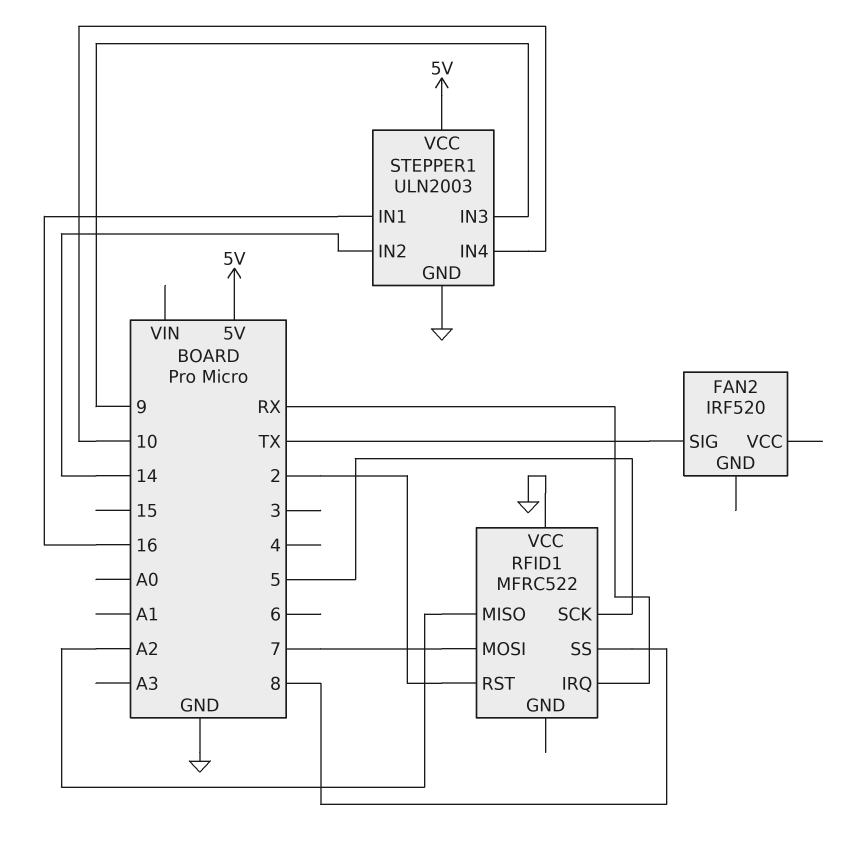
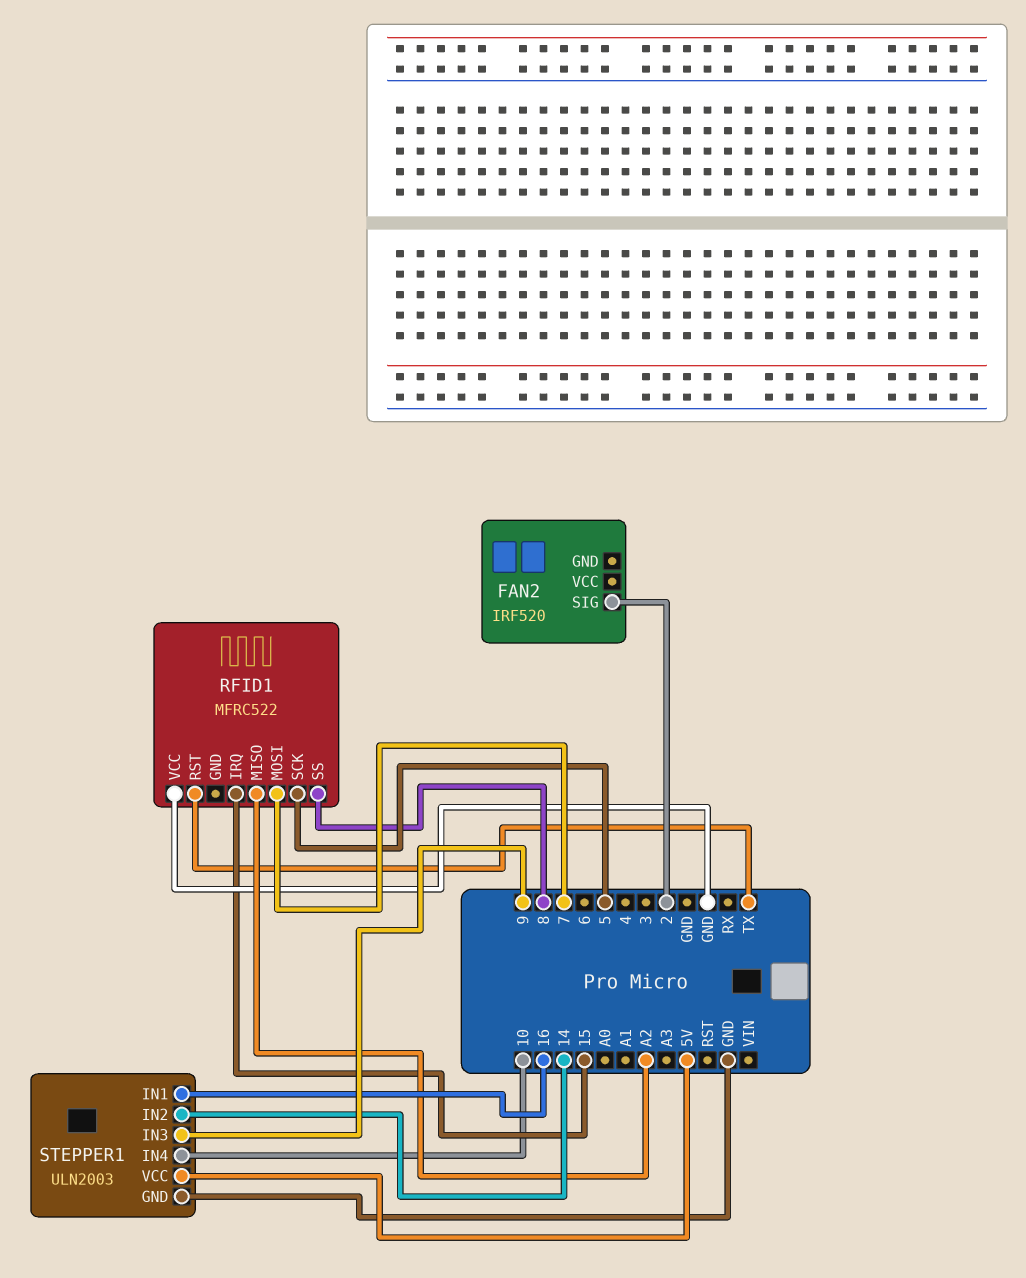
FAN2 pin SIG: TX -> 2
RFID1 pin IRQ: RX -> 15
RFID1 pin RST: 2 -> TX

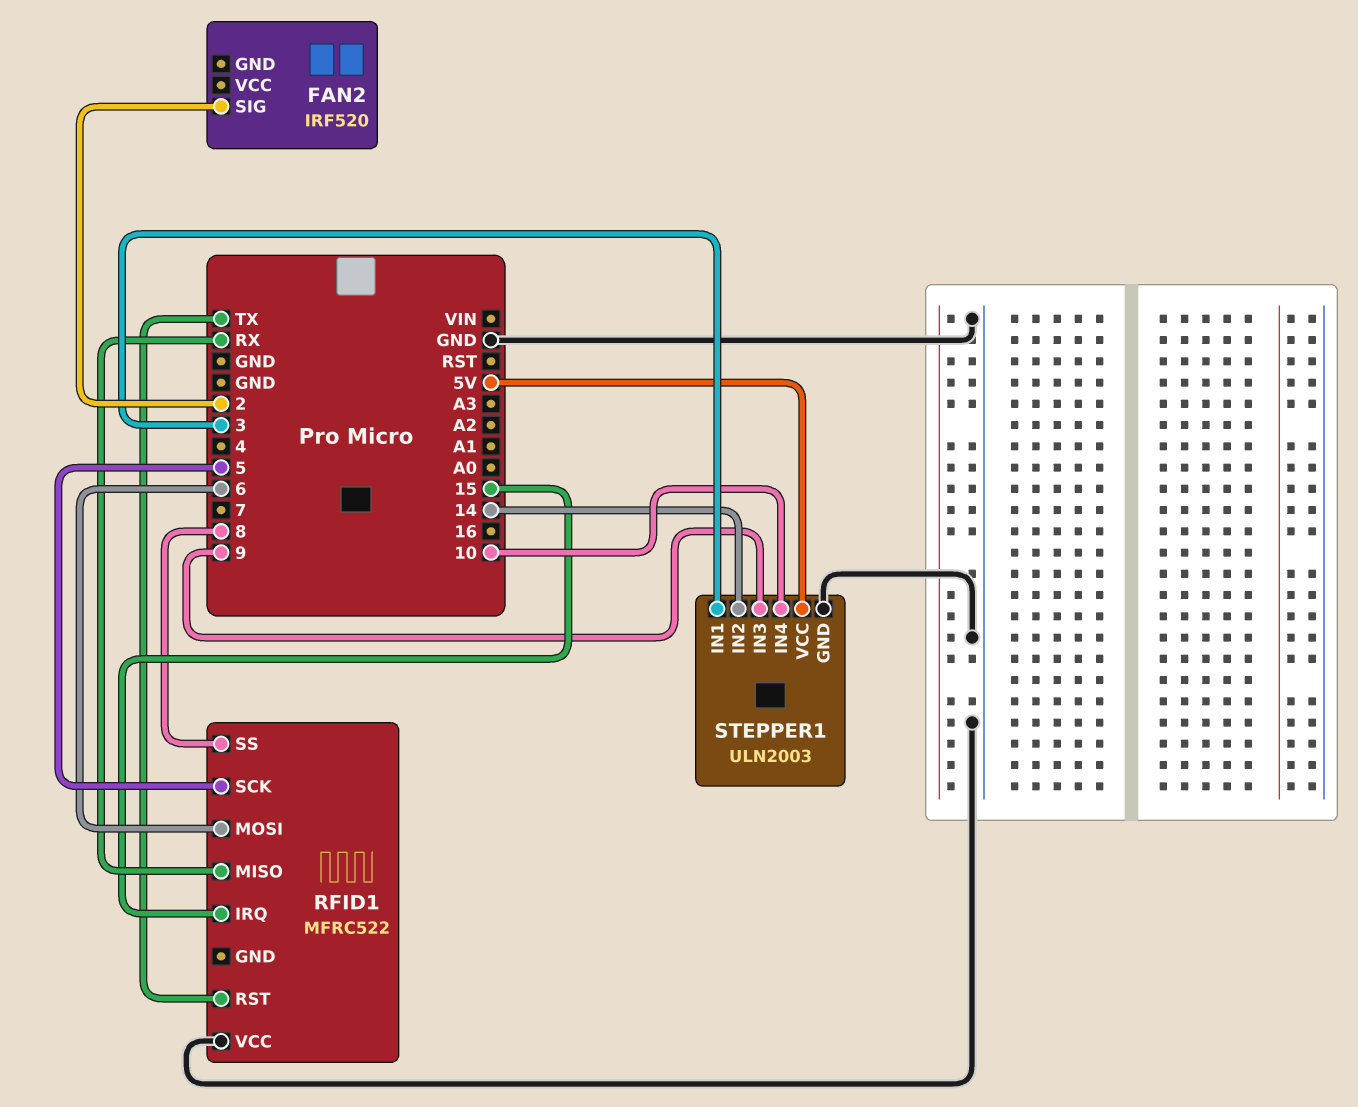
RFID1 pin MISO: A2 -> RX
RFID1 pin MOSI: 7 -> 6
STEPPER1 pin IN1: 16 -> 3

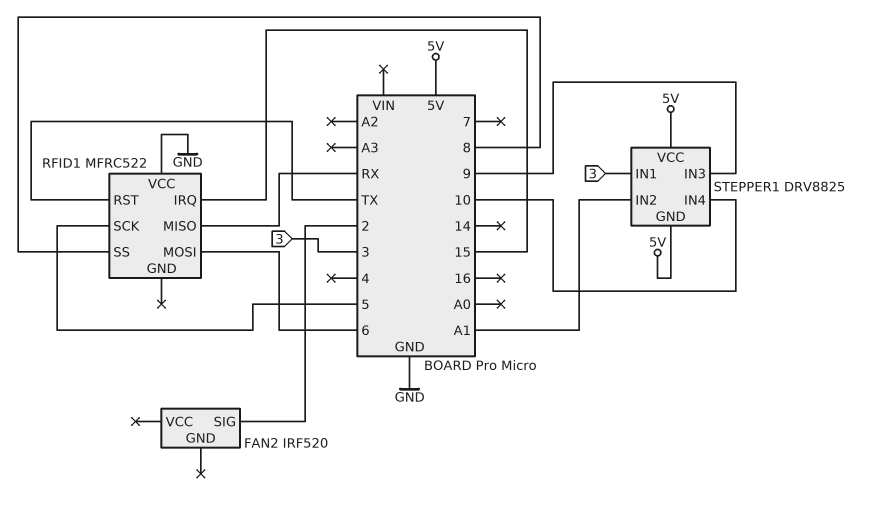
STEPPER1: ULN2003 -> DRV8825
STEPPER1 pin GND: GND -> 5V
STEPPER1 pin IN2: 14 -> A1

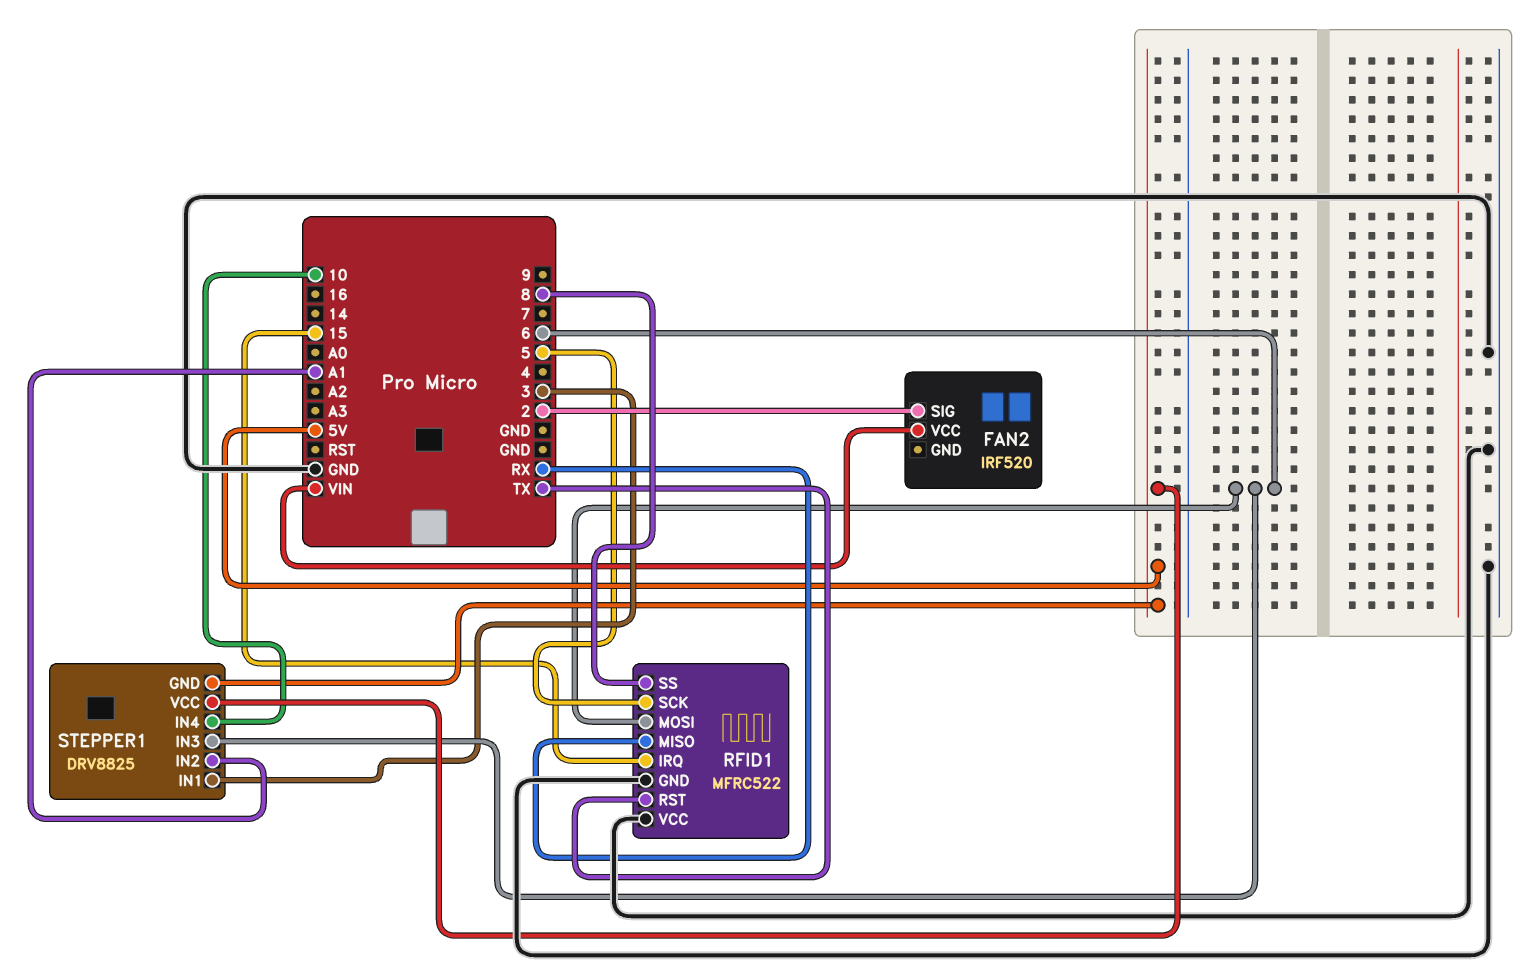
FAN2 pin VCC: none -> VIN
RFID1 pin GND: none -> GND
STEPPER1 pin IN3: 9 -> 6

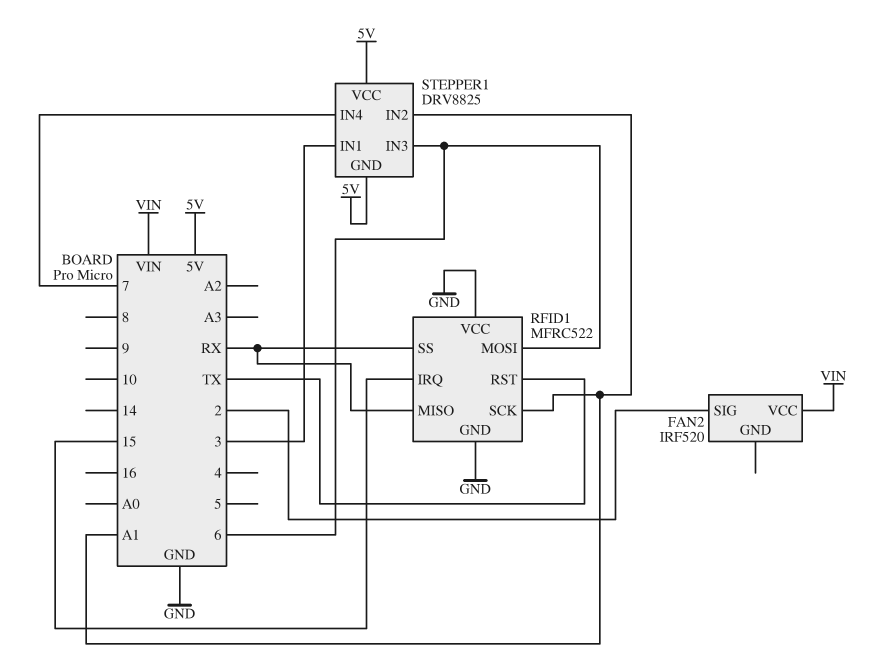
RFID1 pin SCK: 5 -> A1
RFID1 pin SS: 8 -> RX
STEPPER1 pin IN4: 10 -> 7

